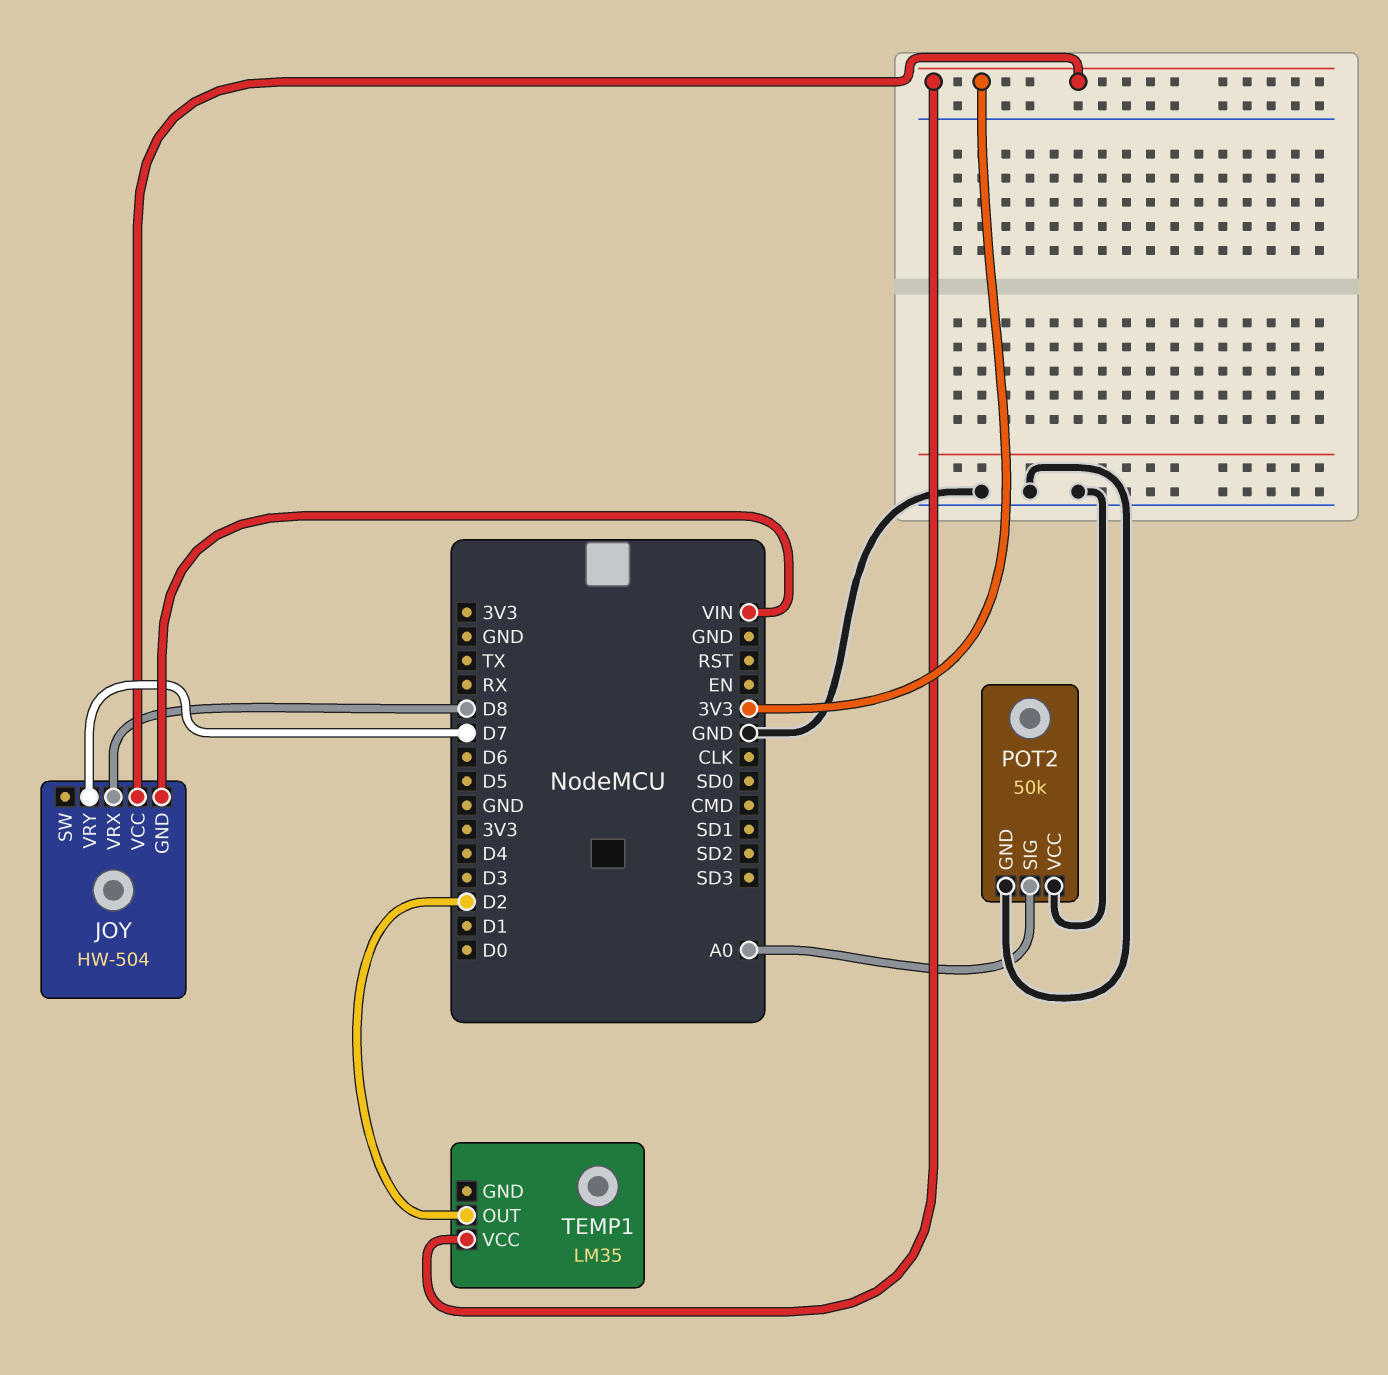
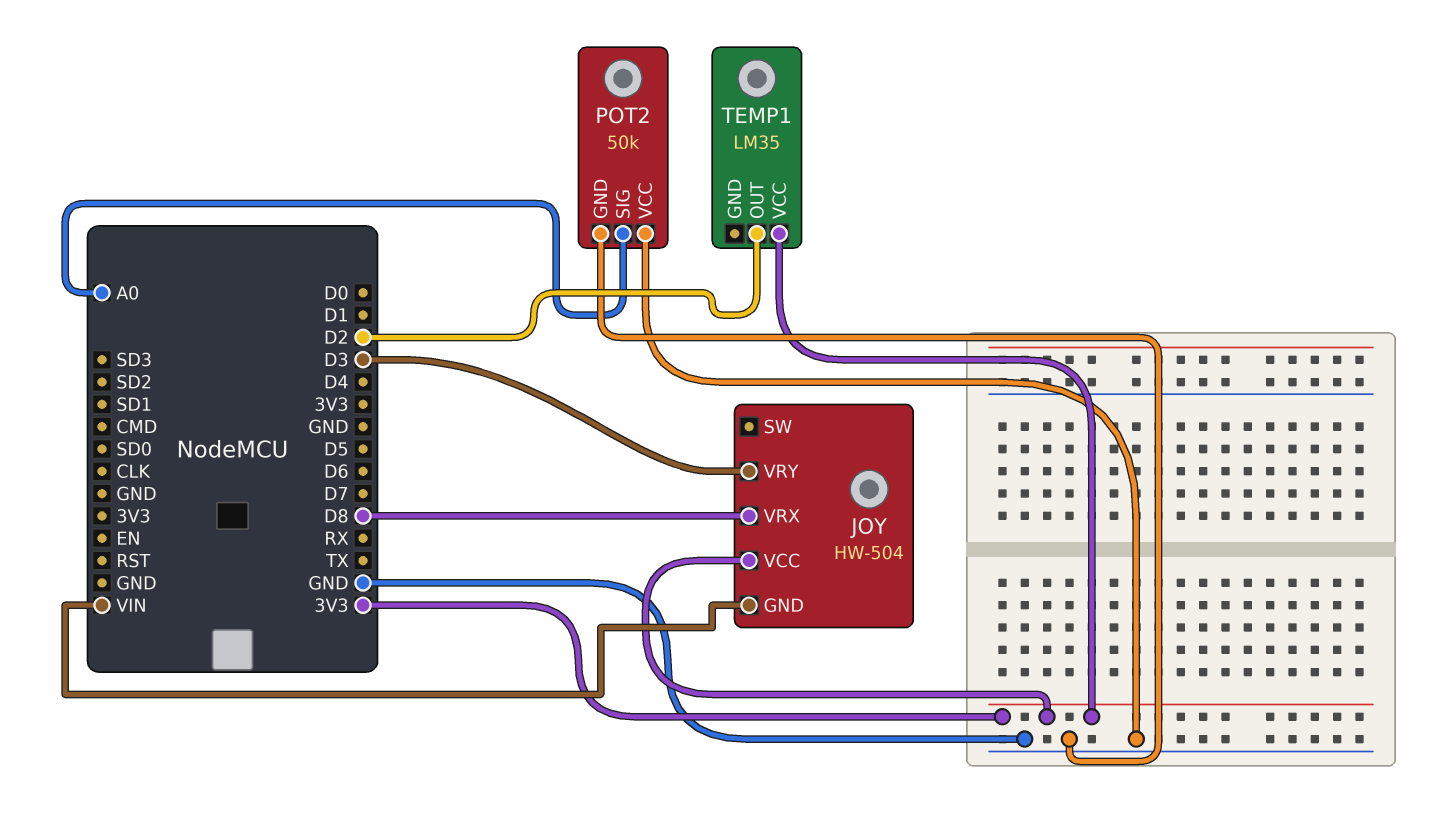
JOY pin VRY: D7 -> D3

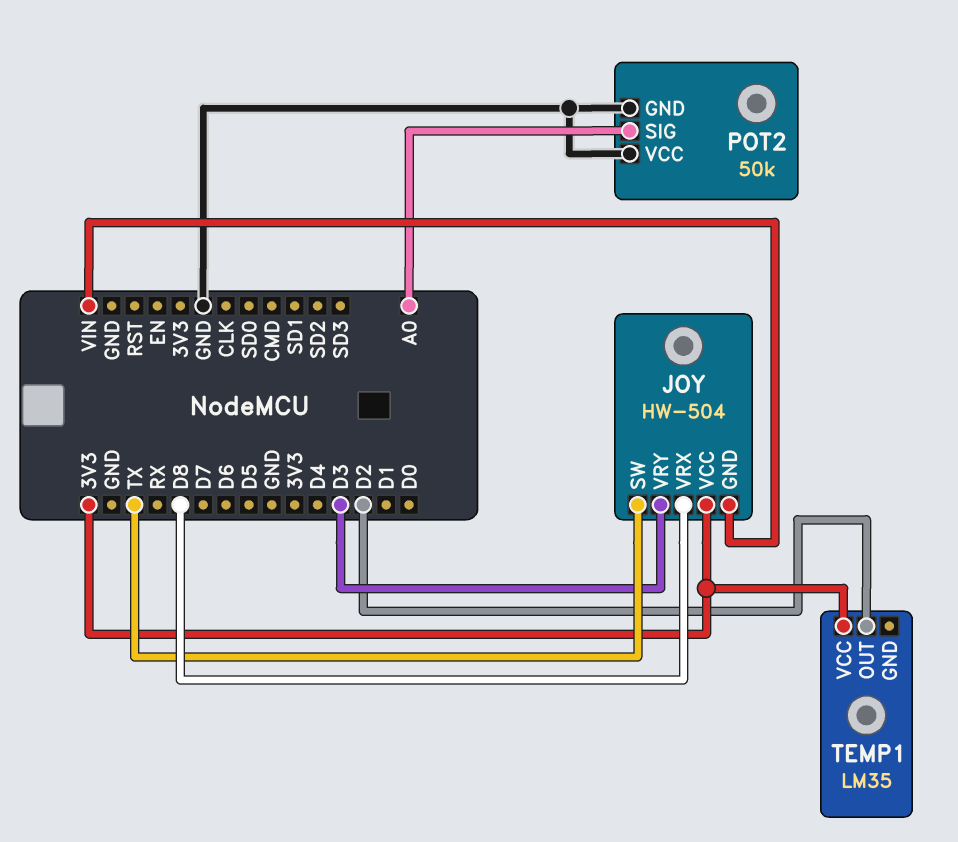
JOY pin SW: none -> TX

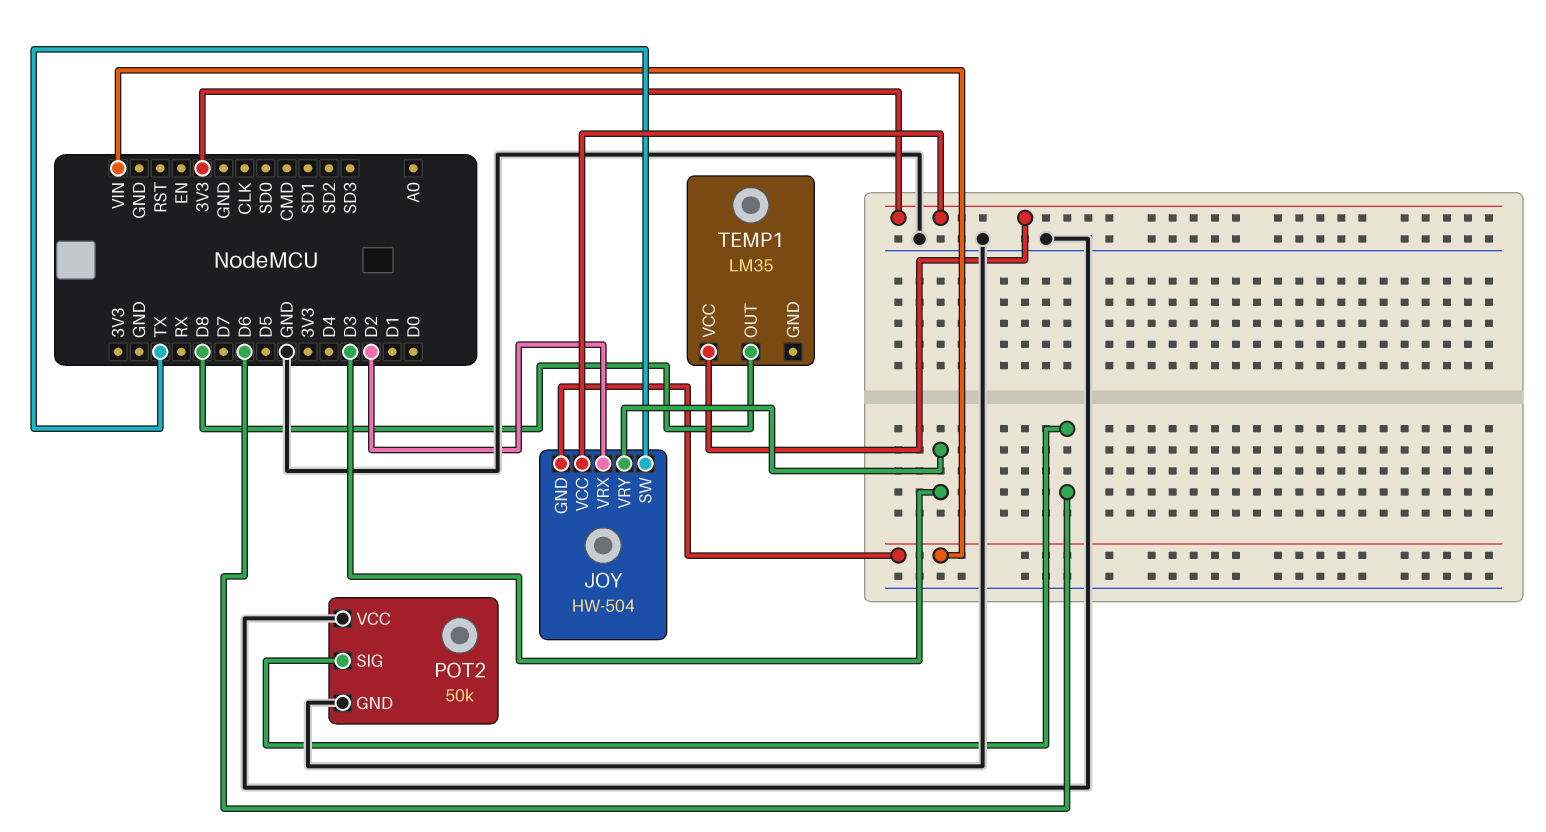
JOY pin VRX: D8 -> D2
POT2 pin SIG: A0 -> D6
TEMP1 pin OUT: D2 -> D8

